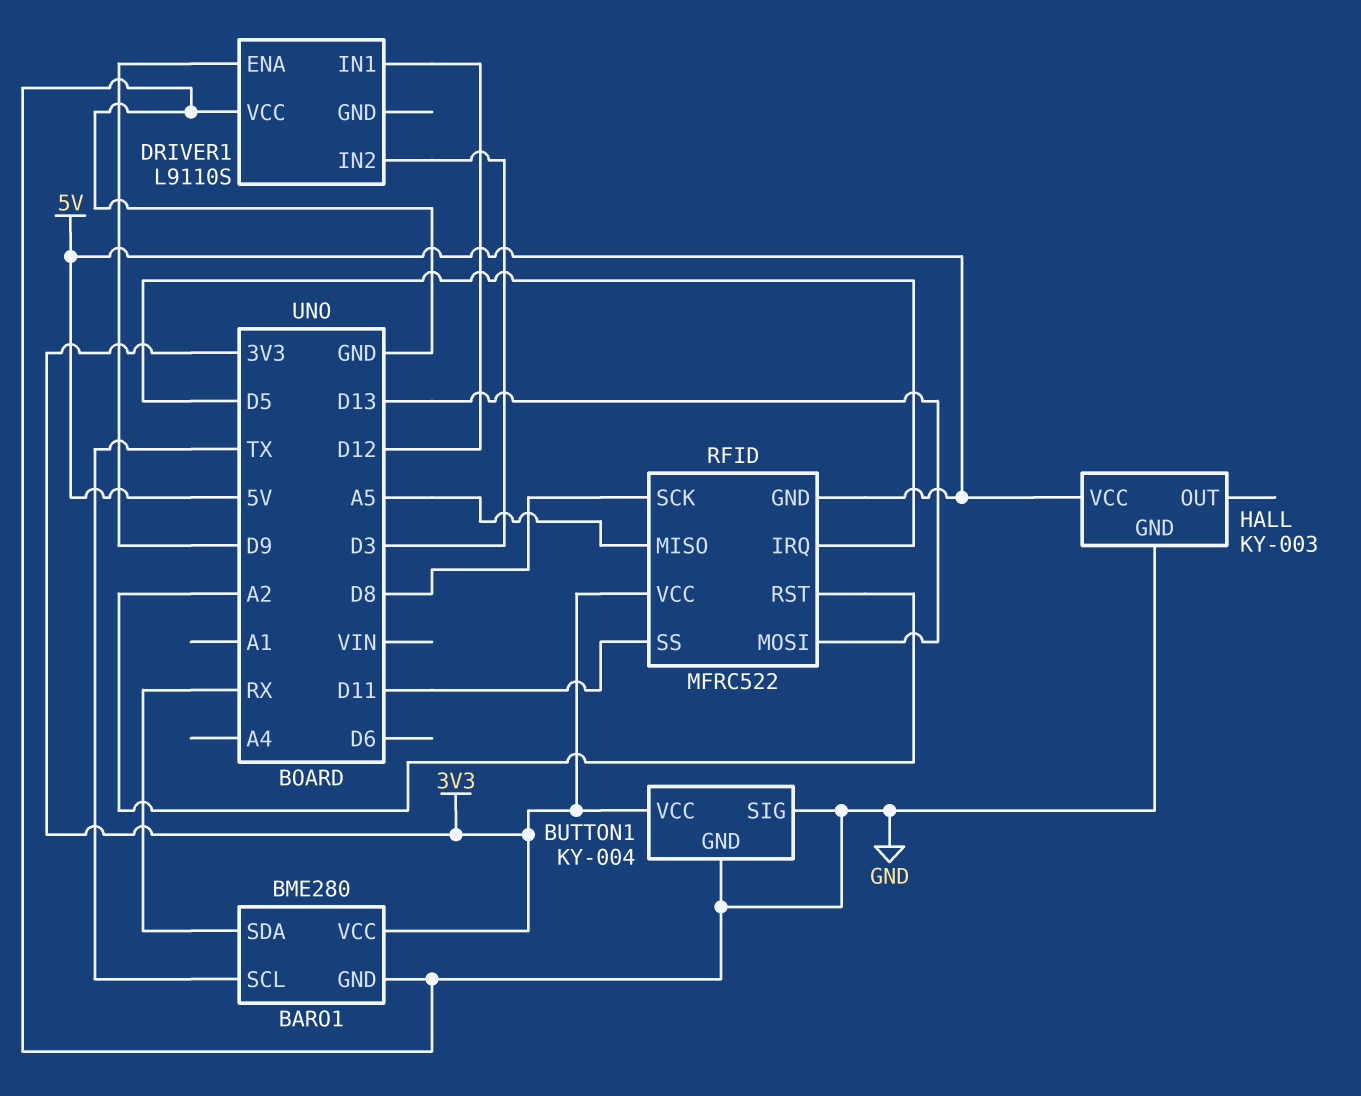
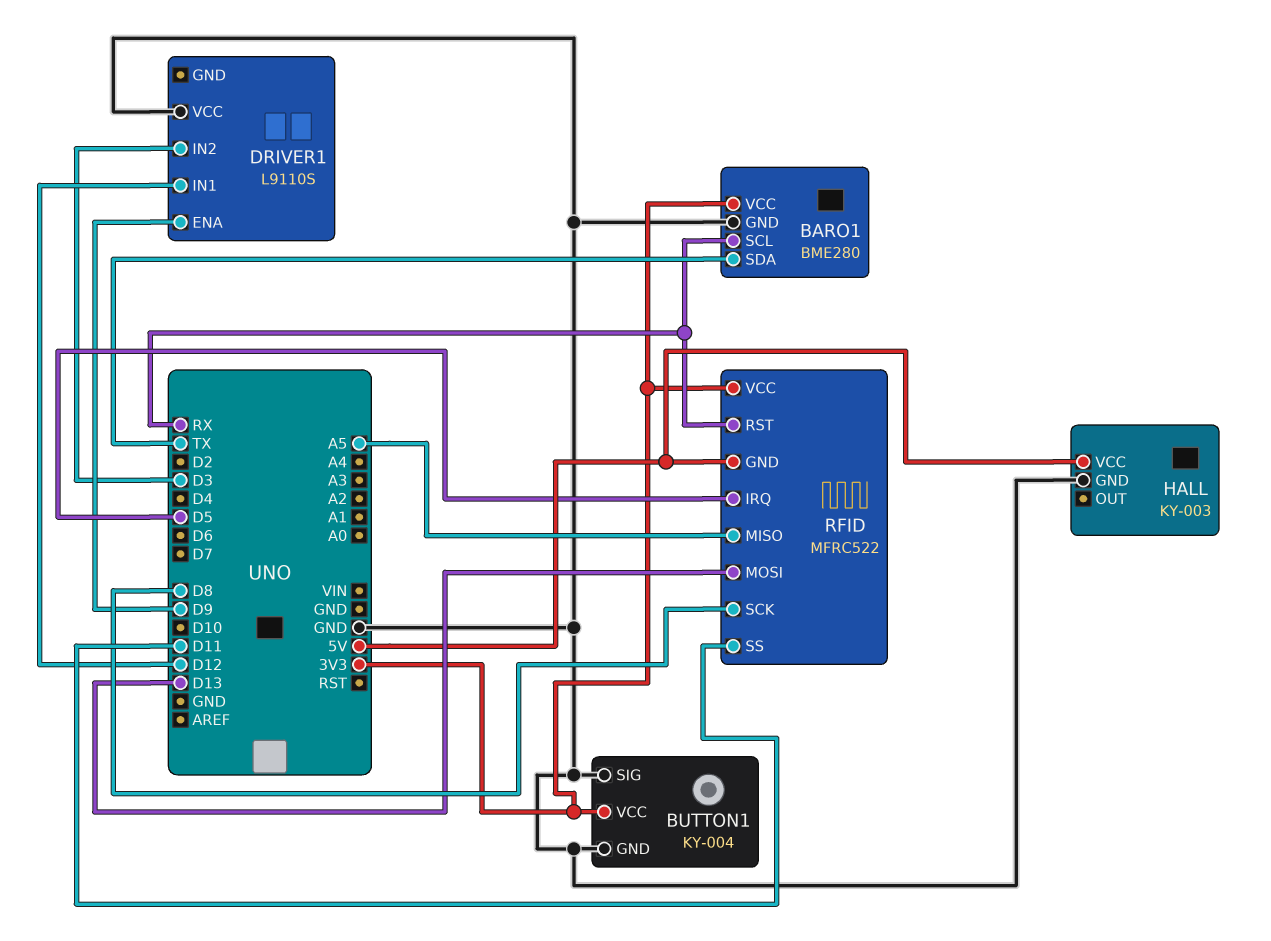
BARO1 pin SCL: TX -> RX
BARO1 pin SDA: RX -> TX
RFID pin RST: A2 -> RX

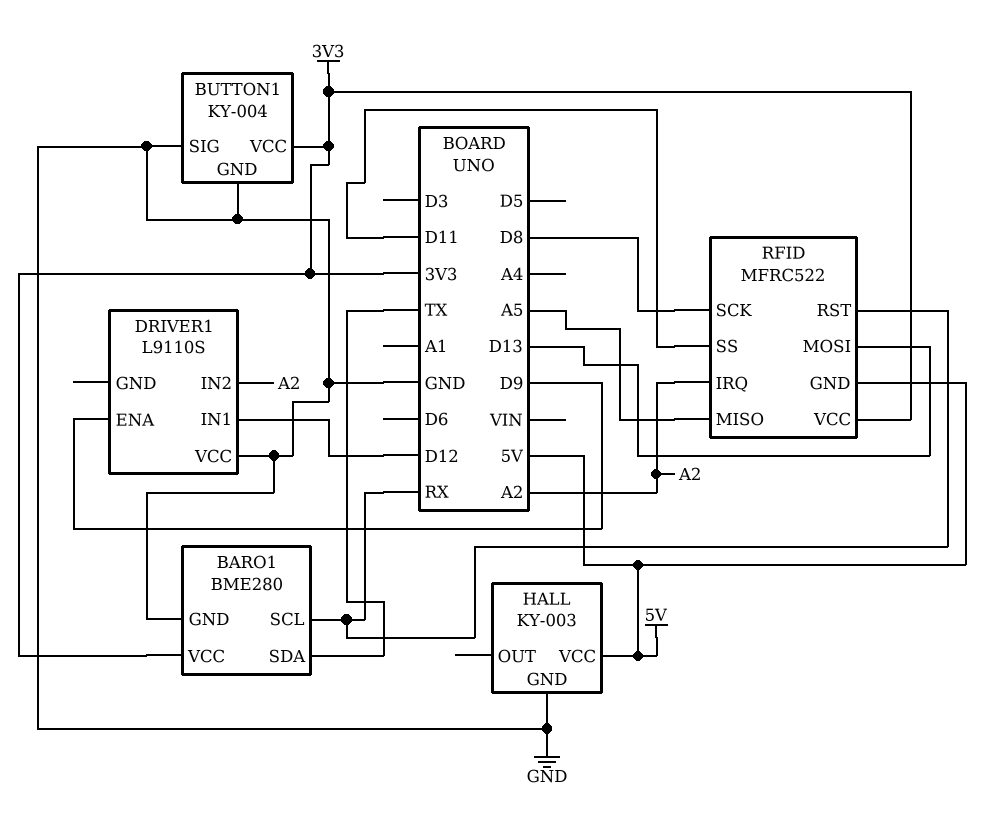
DRIVER1 pin IN2: D3 -> A2
RFID pin IRQ: D5 -> A2

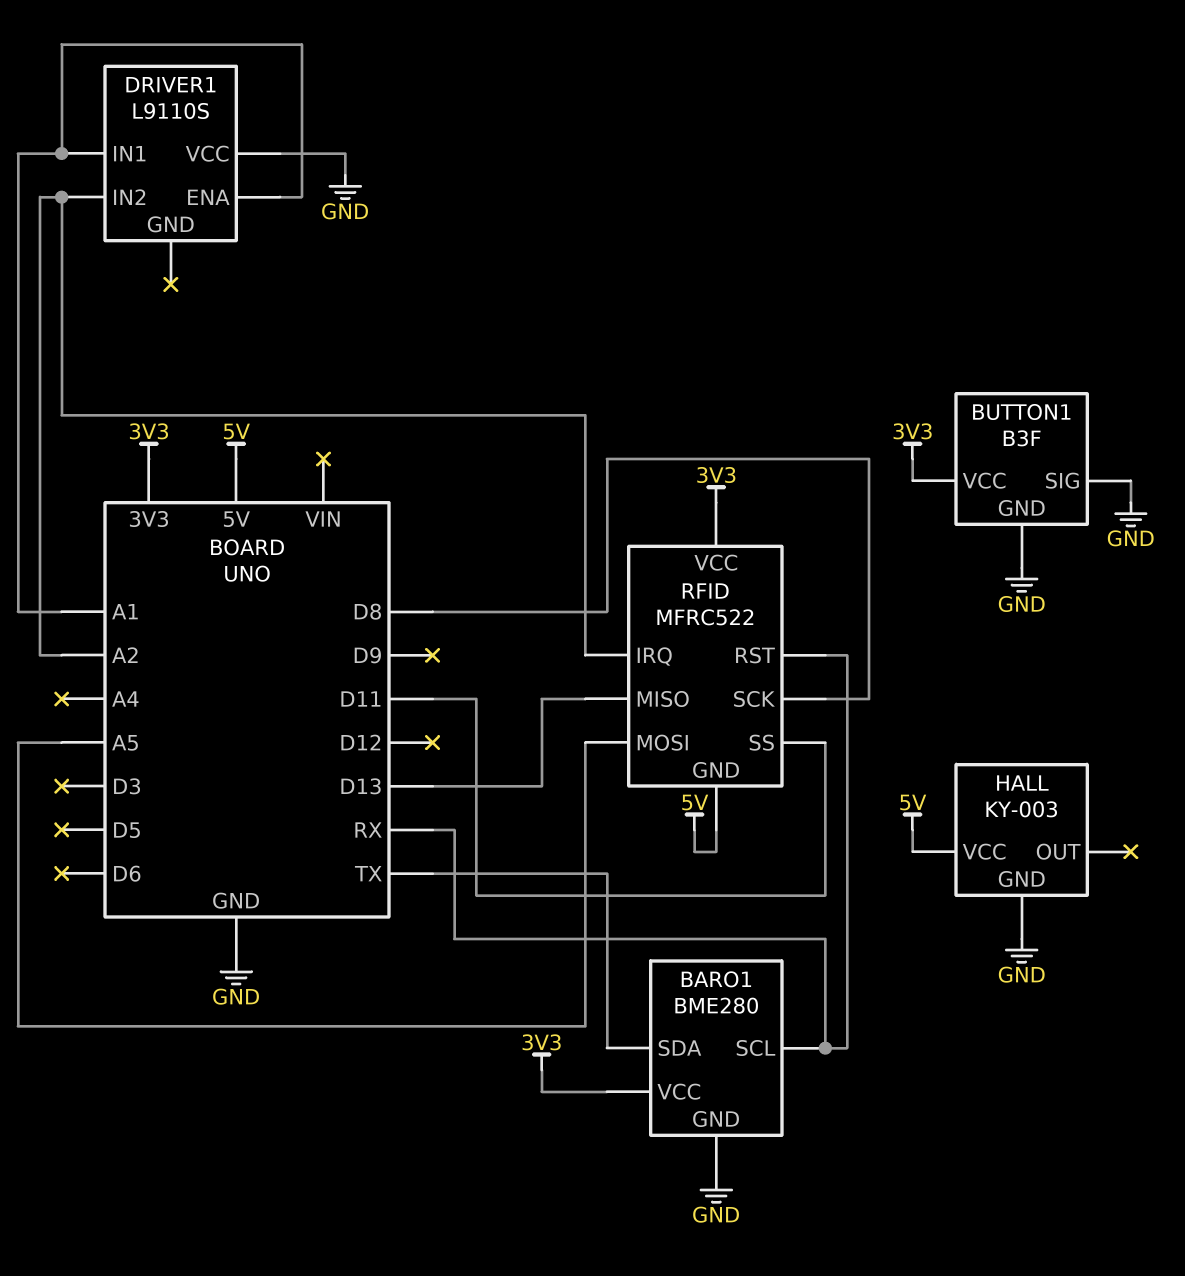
BUTTON1: KY-004 -> B3F
DRIVER1 pin ENA: D9 -> A1
DRIVER1 pin IN1: D12 -> A1
RFID pin MISO: A5 -> D13
RFID pin MOSI: D13 -> A5

